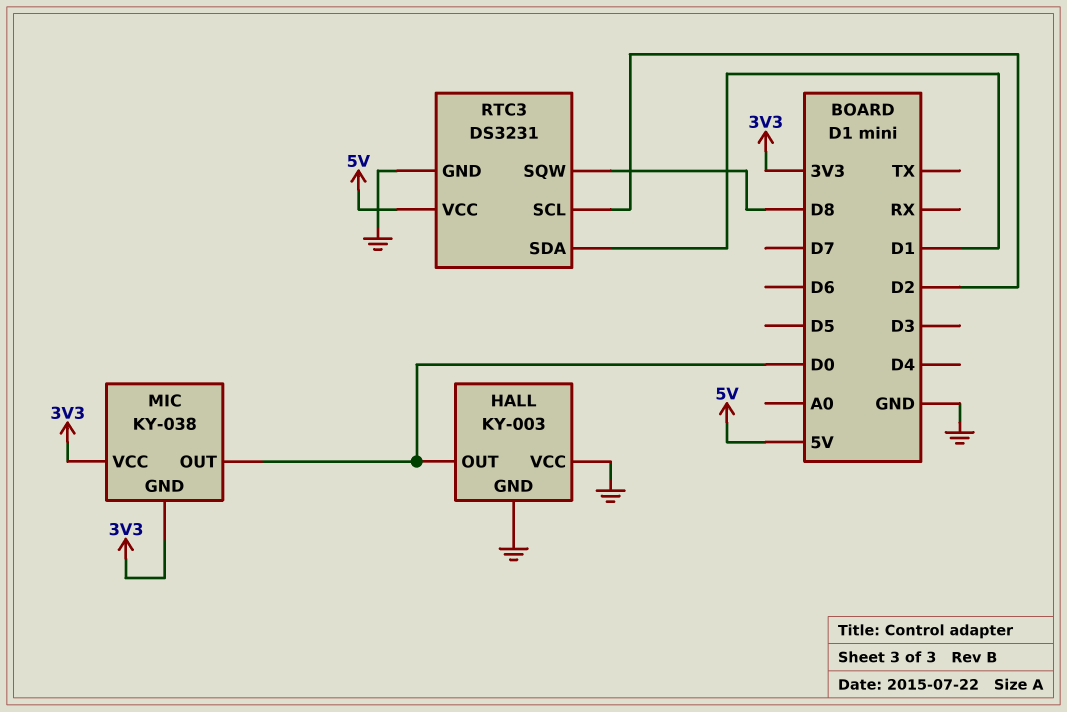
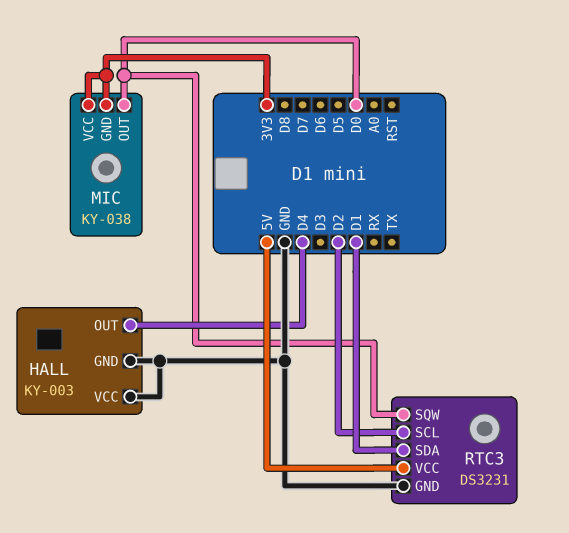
HALL pin OUT: D0 -> D4
RTC3 pin SQW: D8 -> D0

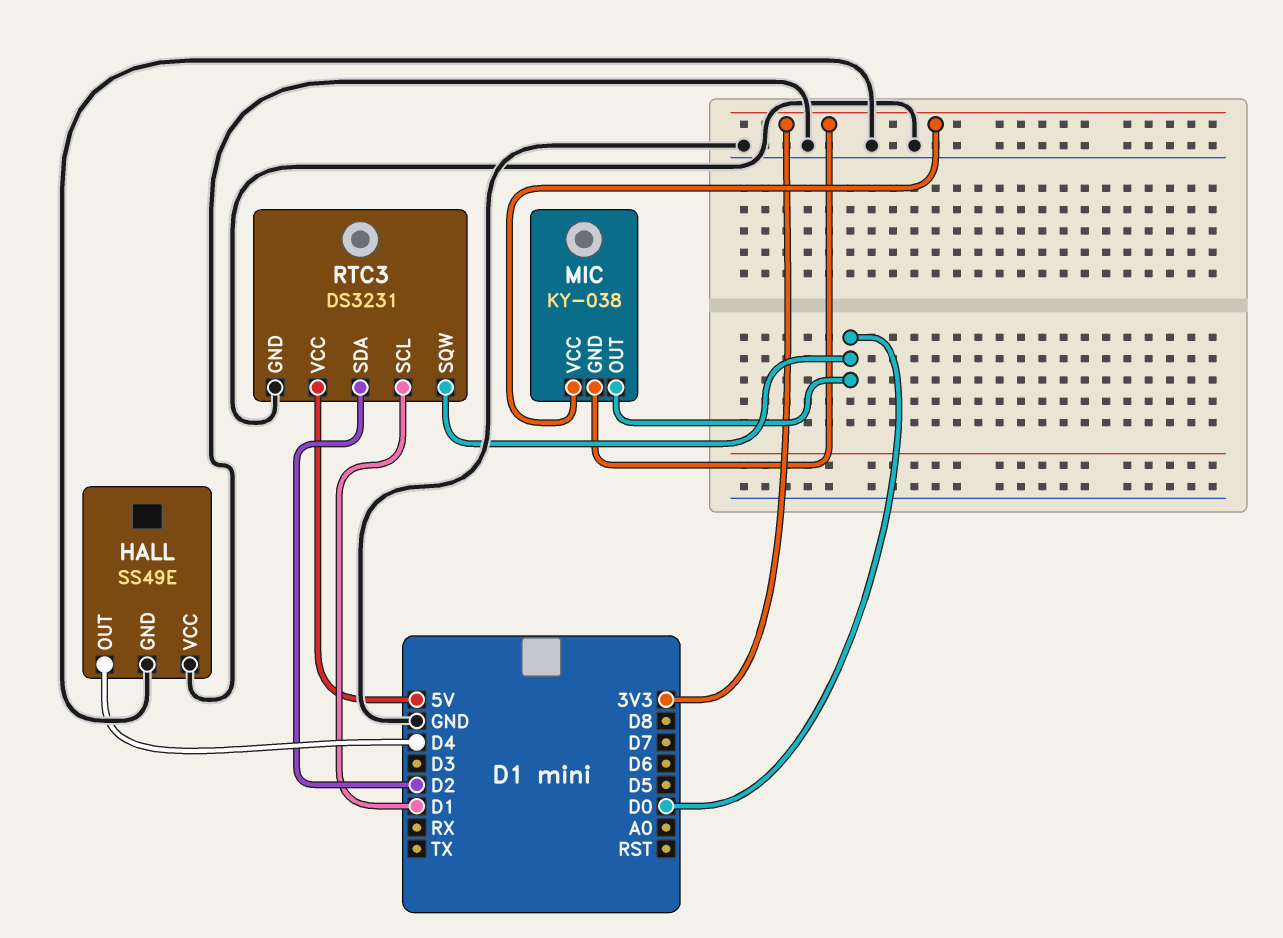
HALL: KY-003 -> SS49E
RTC3 pin SCL: D2 -> D1
RTC3 pin SDA: D1 -> D2

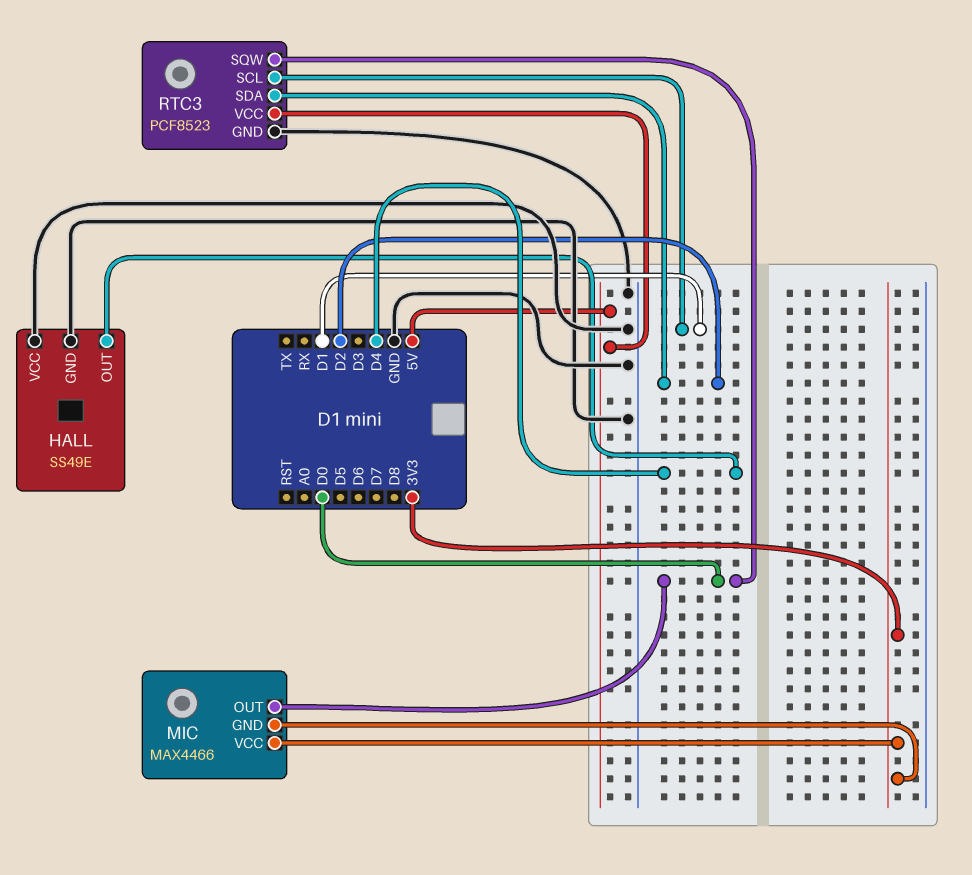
MIC: KY-038 -> MAX4466
RTC3: DS3231 -> PCF8523

